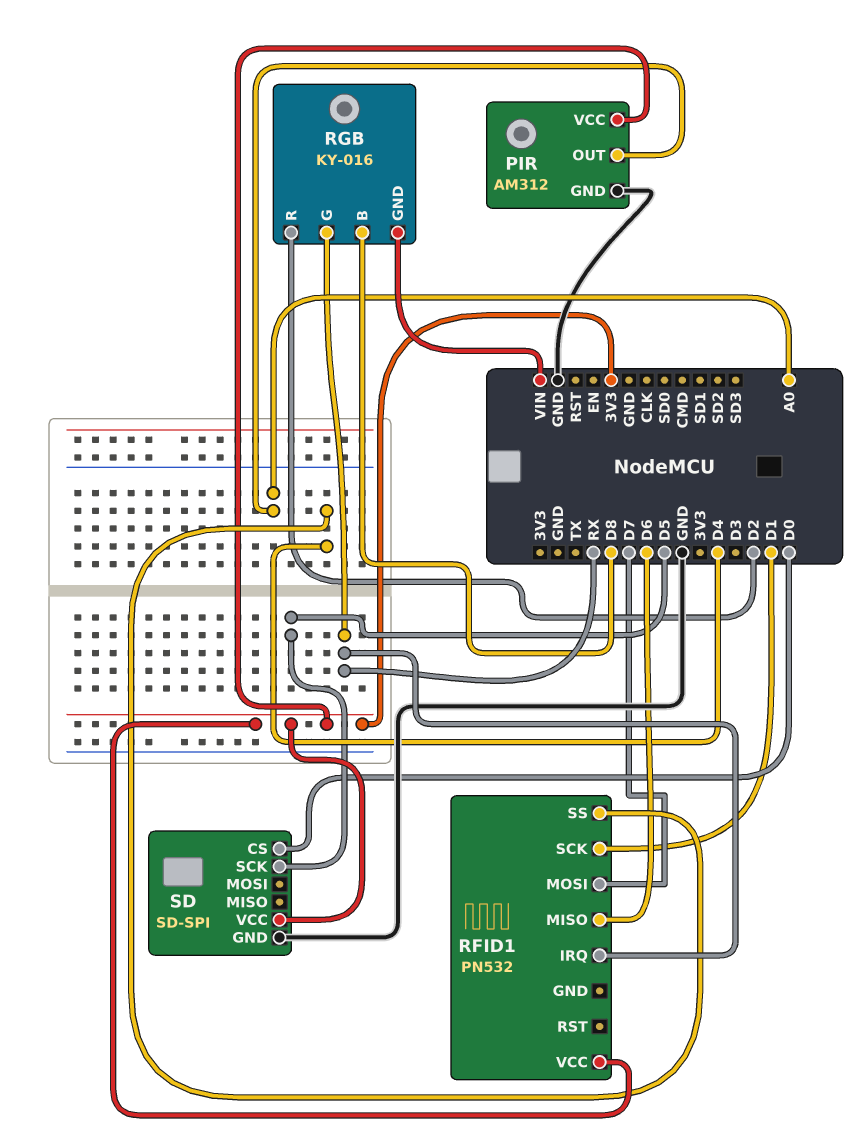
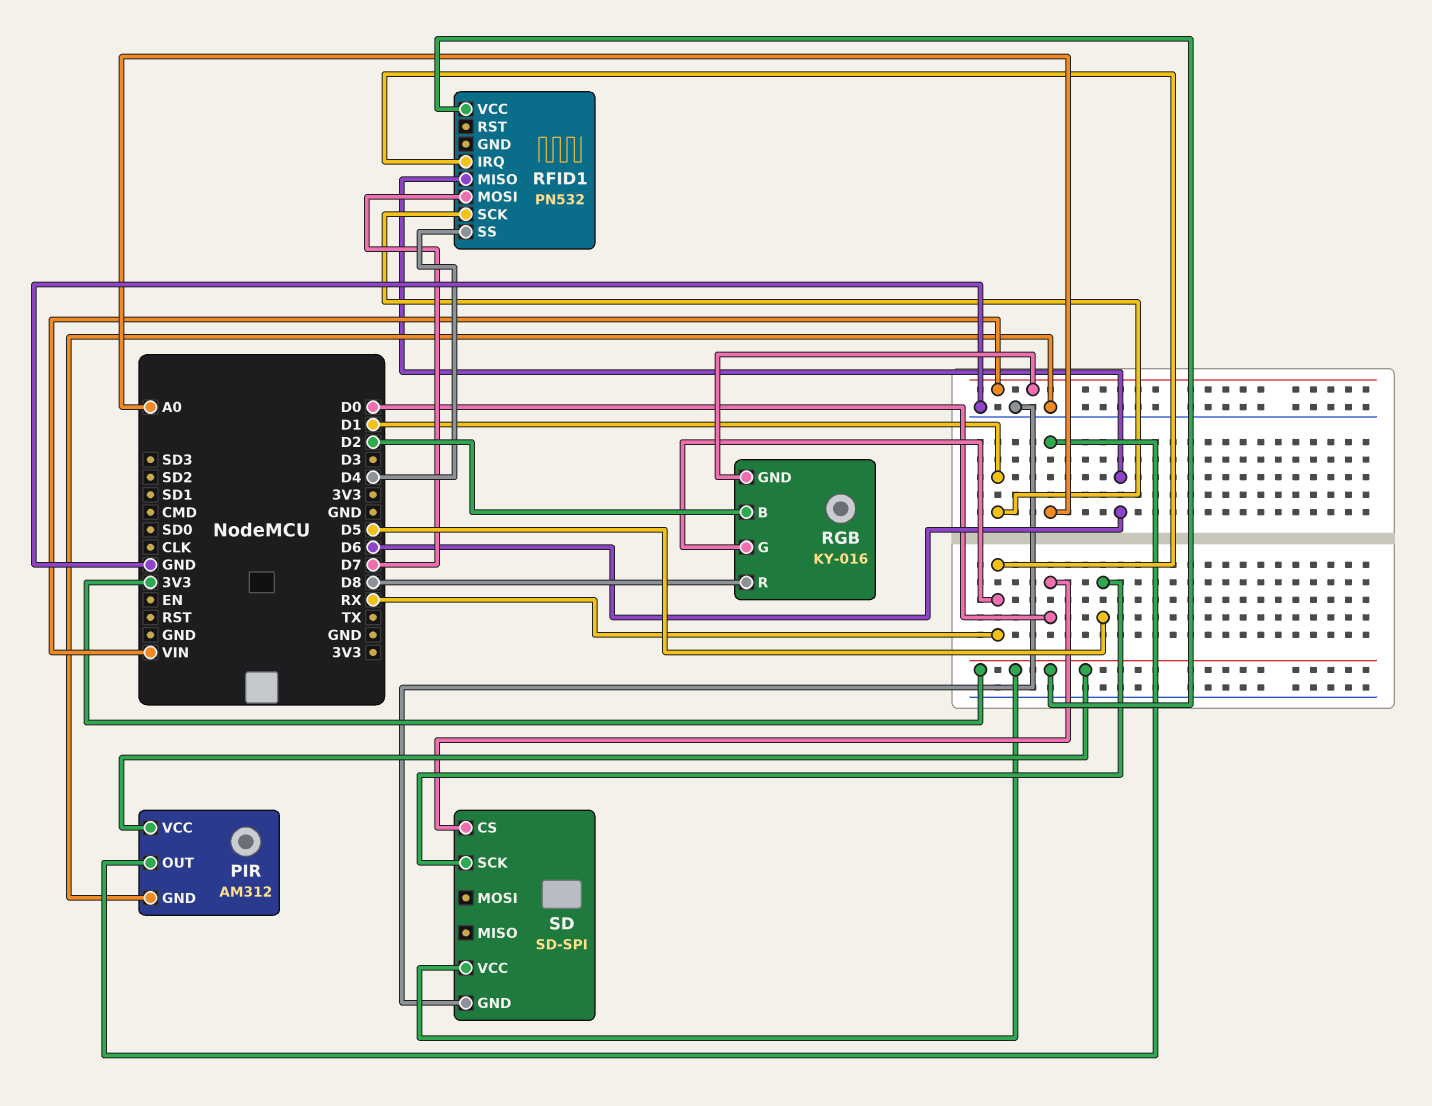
RGB pin B: D8 -> D2
RGB pin R: D2 -> D8

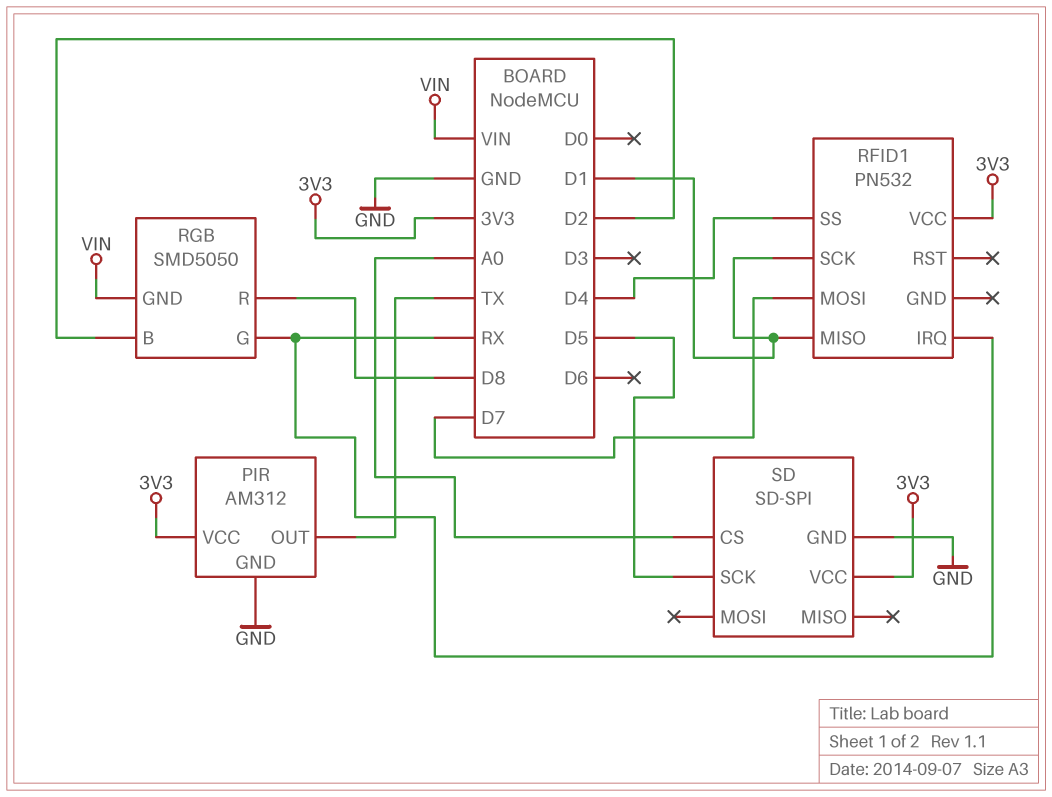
PIR pin OUT: A0 -> TX
RFID1 pin MISO: D6 -> D1
RGB: KY-016 -> SMD5050
SD pin CS: D0 -> A0

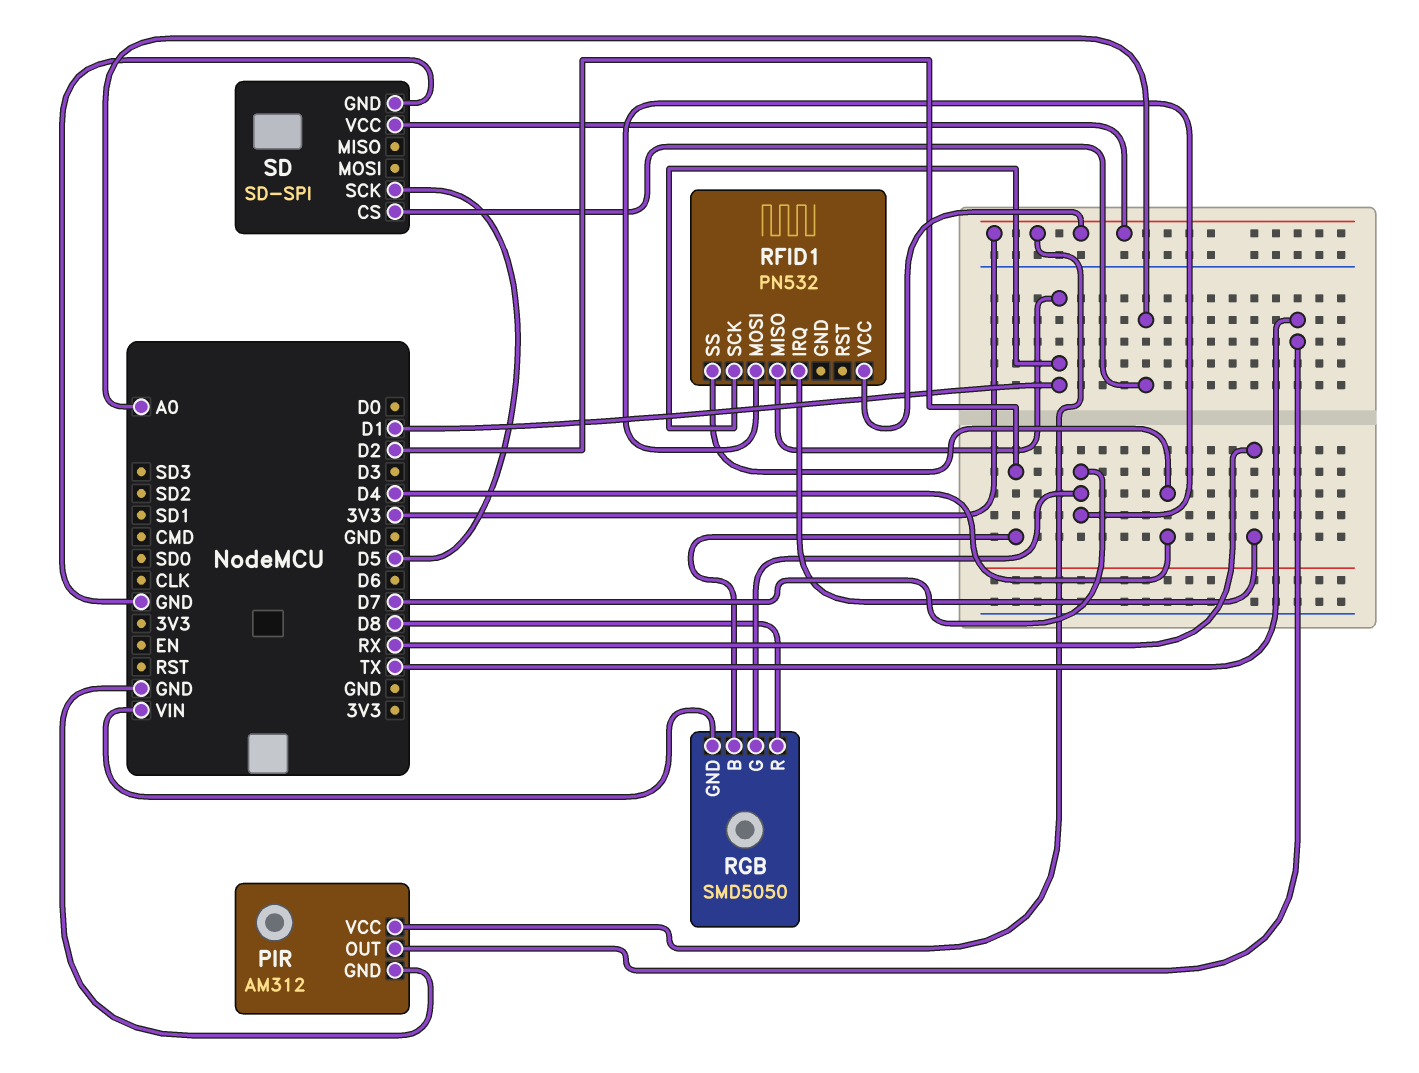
RGB pin G: RX -> D7

